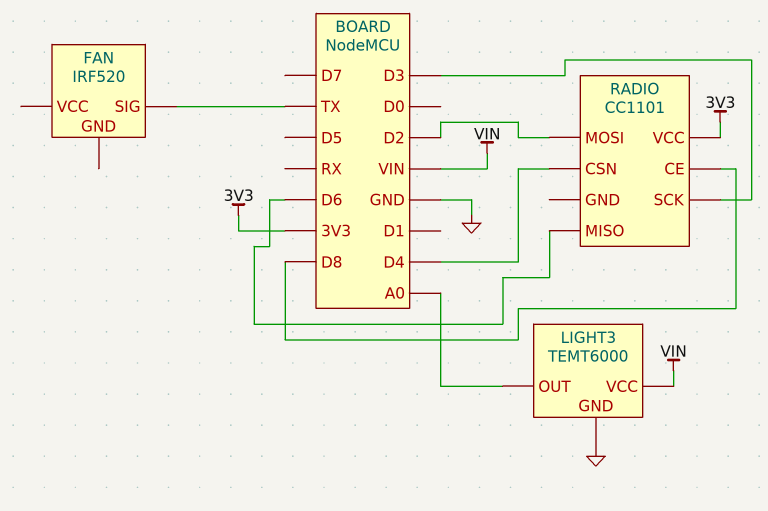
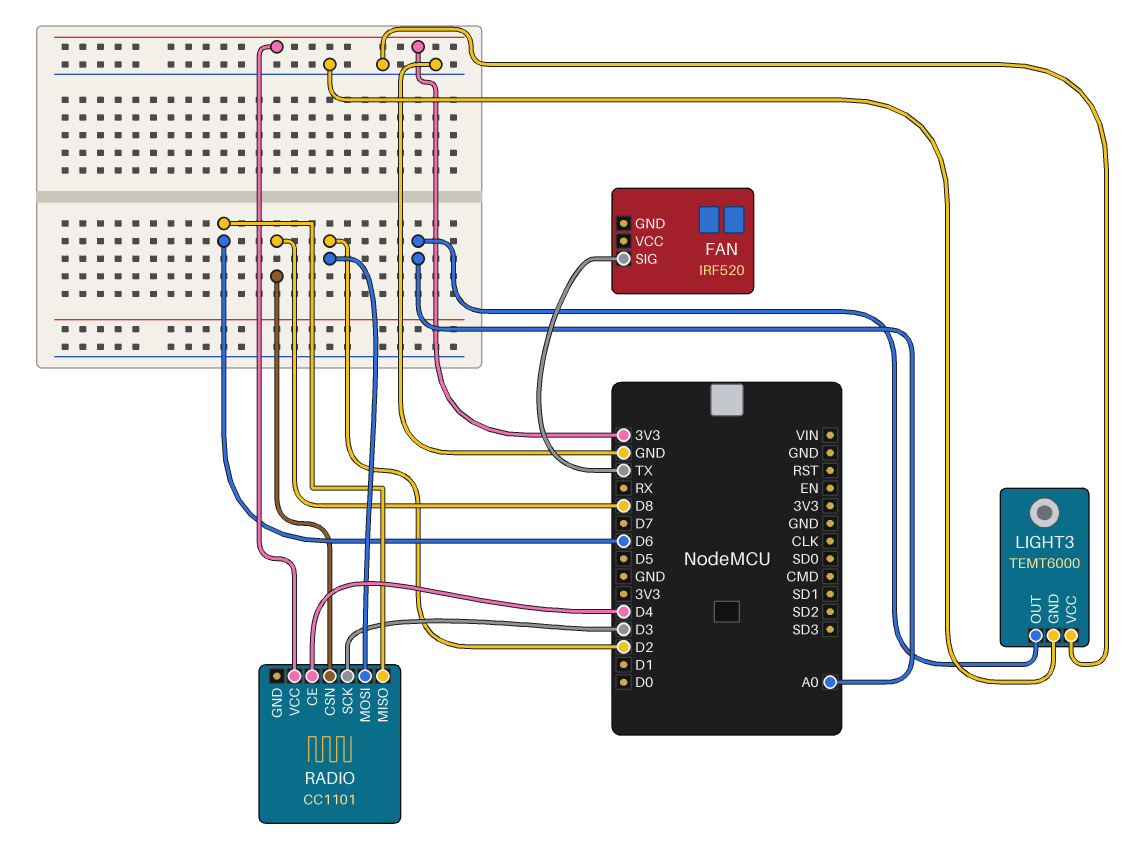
LIGHT3 pin VCC: VIN -> GND
RADIO pin CE: D8 -> D4
RADIO pin CSN: D4 -> D8

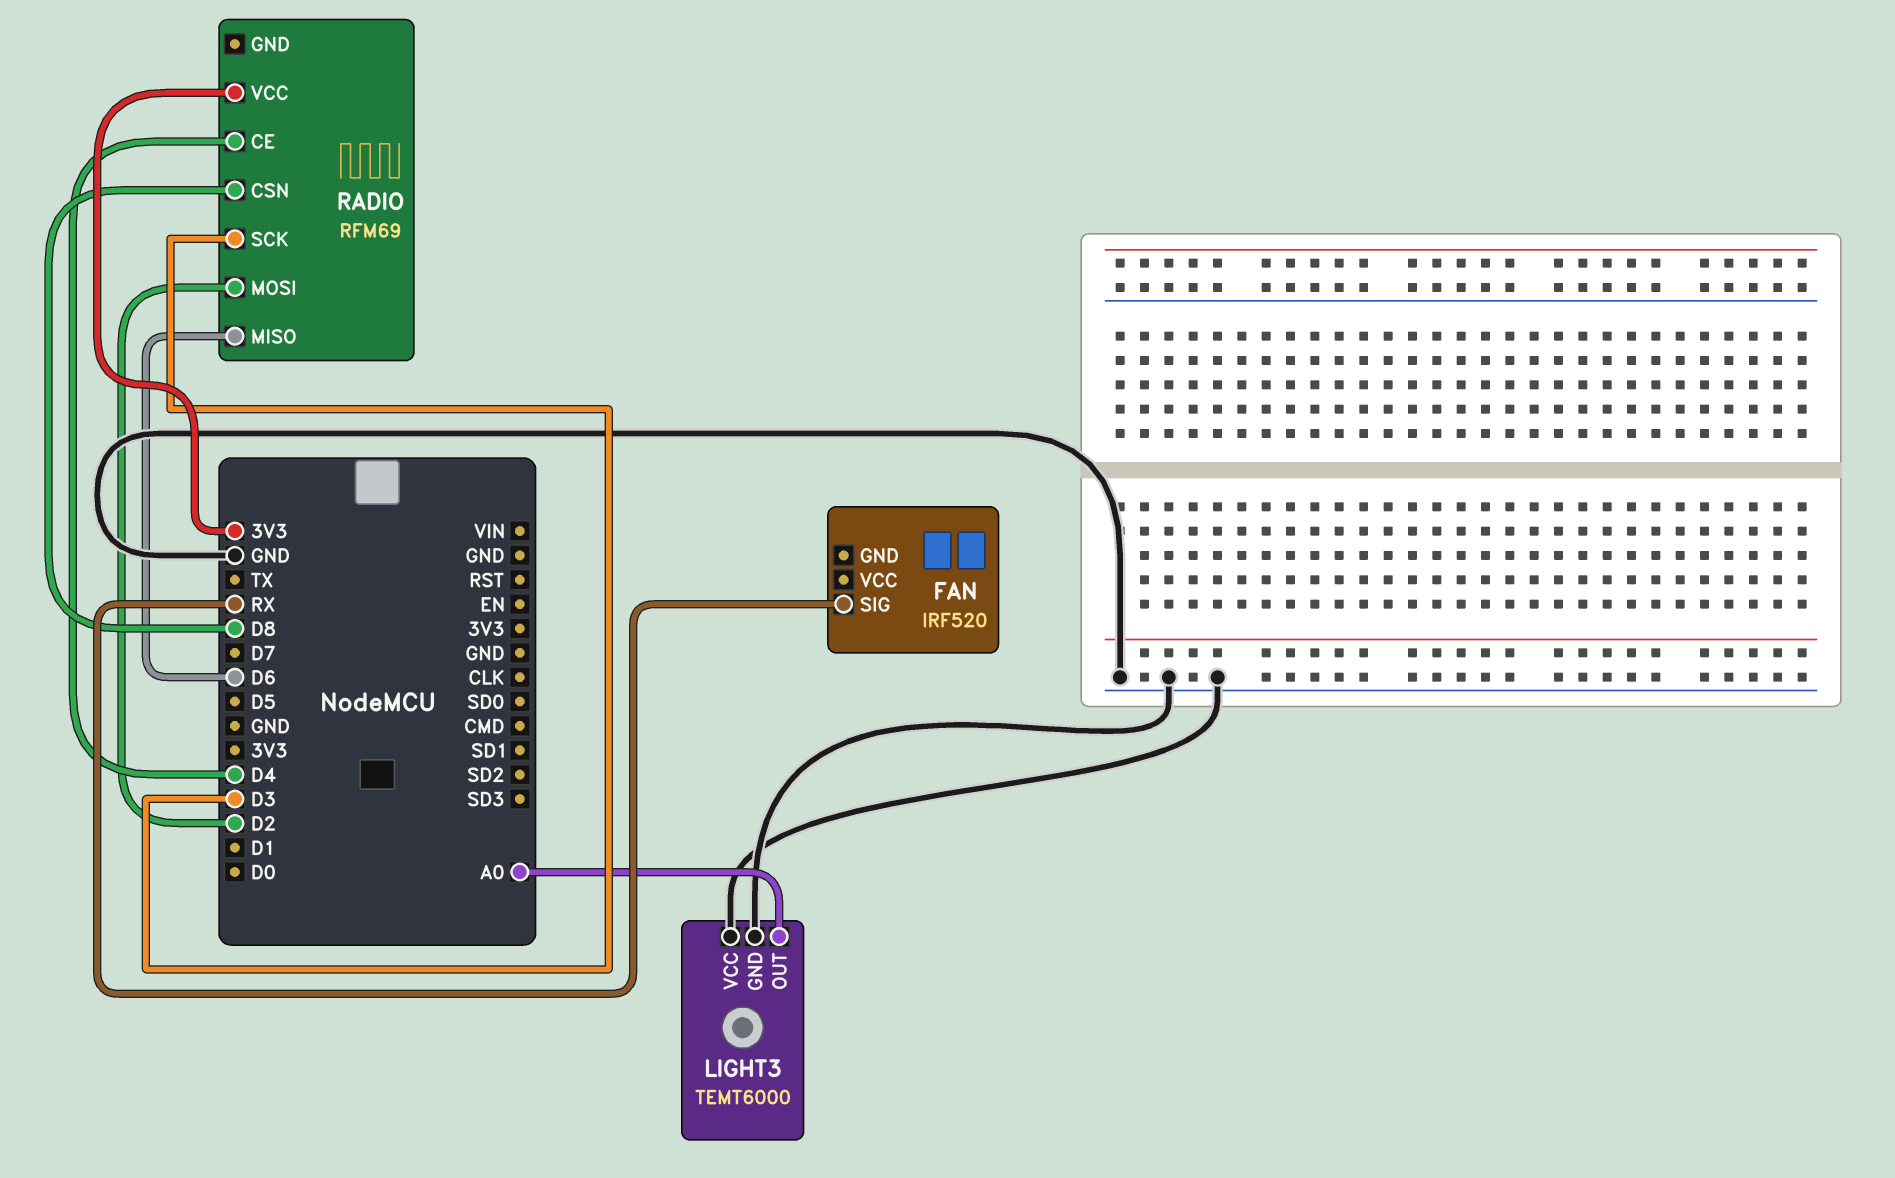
FAN pin SIG: TX -> RX
RADIO: CC1101 -> RFM69

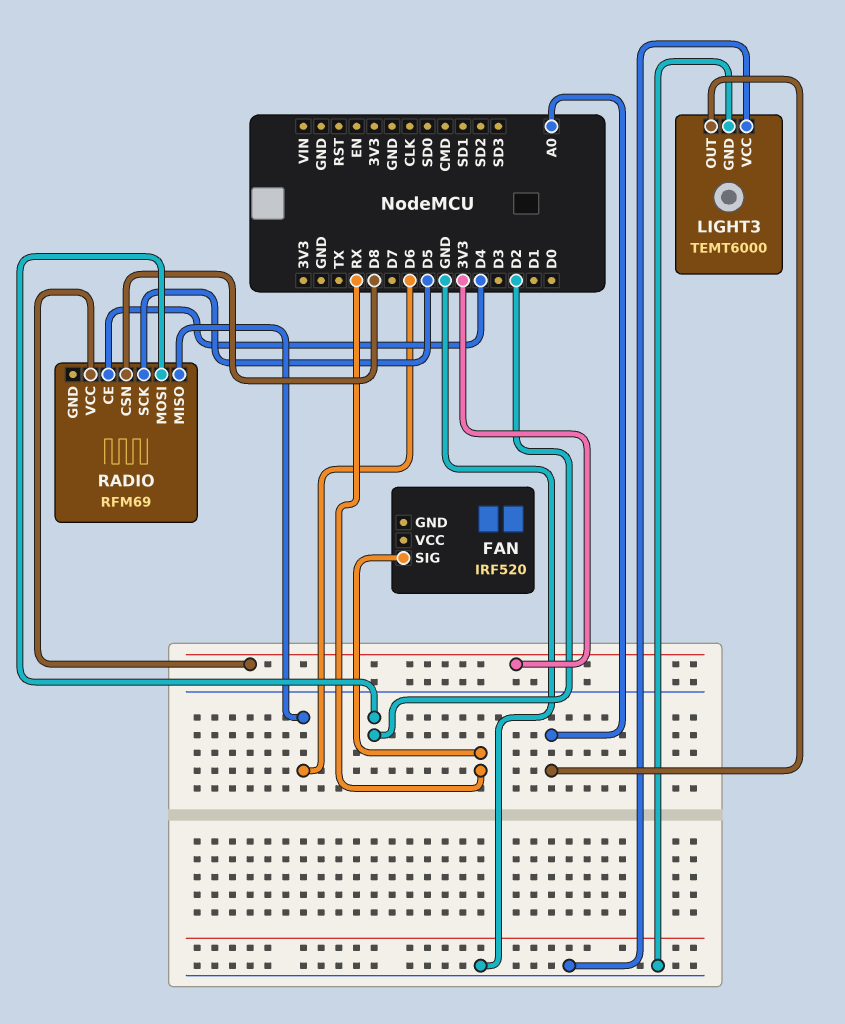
RADIO pin SCK: D3 -> D5

